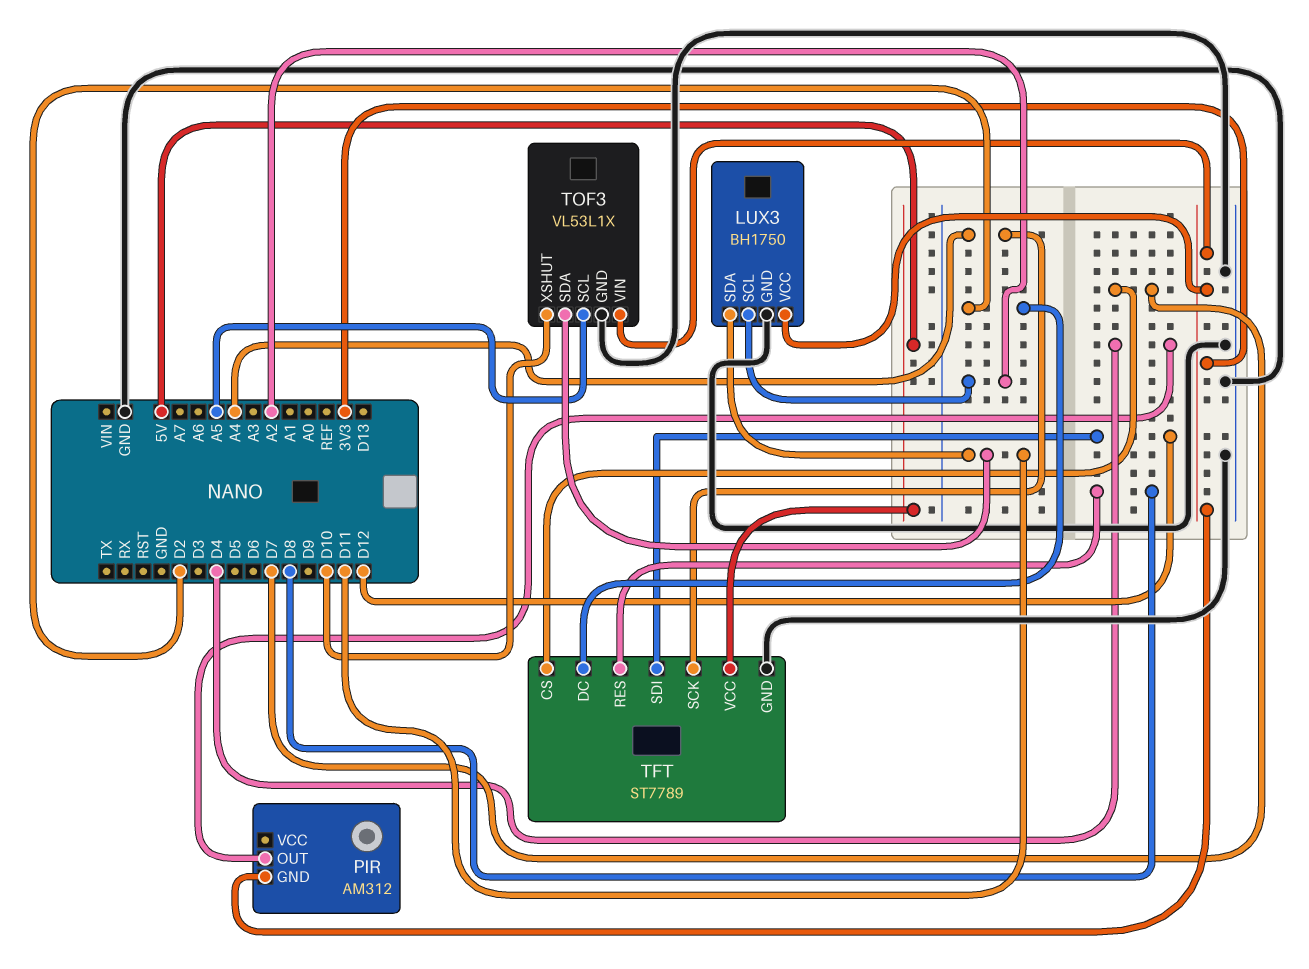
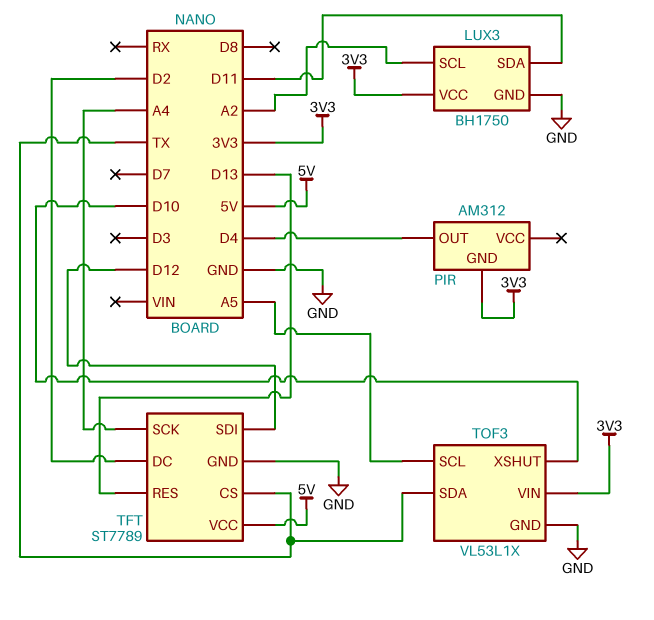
TFT pin CS: D7 -> TX
TFT pin RES: D8 -> D13
TOF3 pin SDA: D11 -> TX

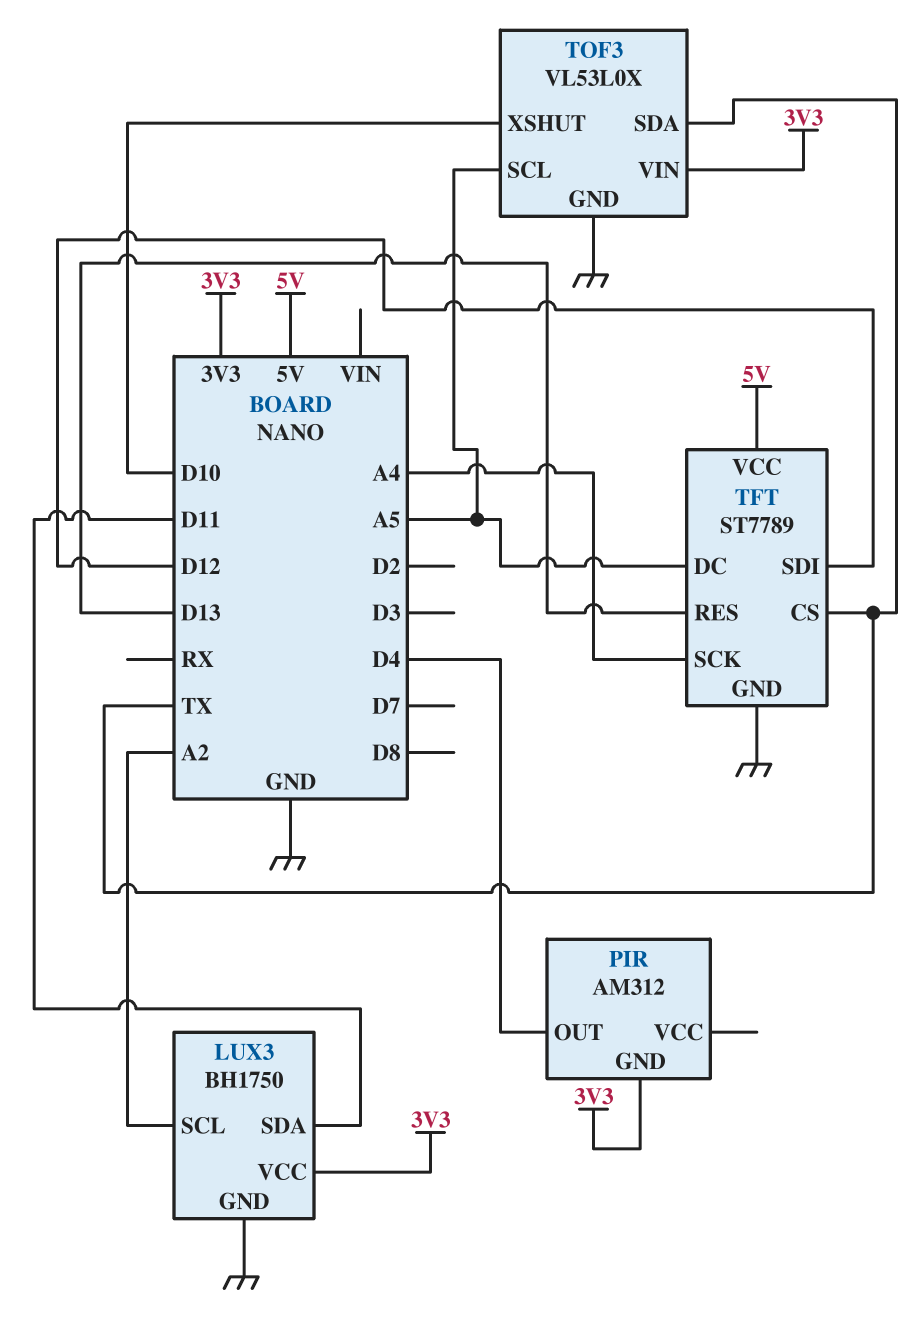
TFT pin DC: D2 -> A5
TOF3: VL53L1X -> VL53L0X

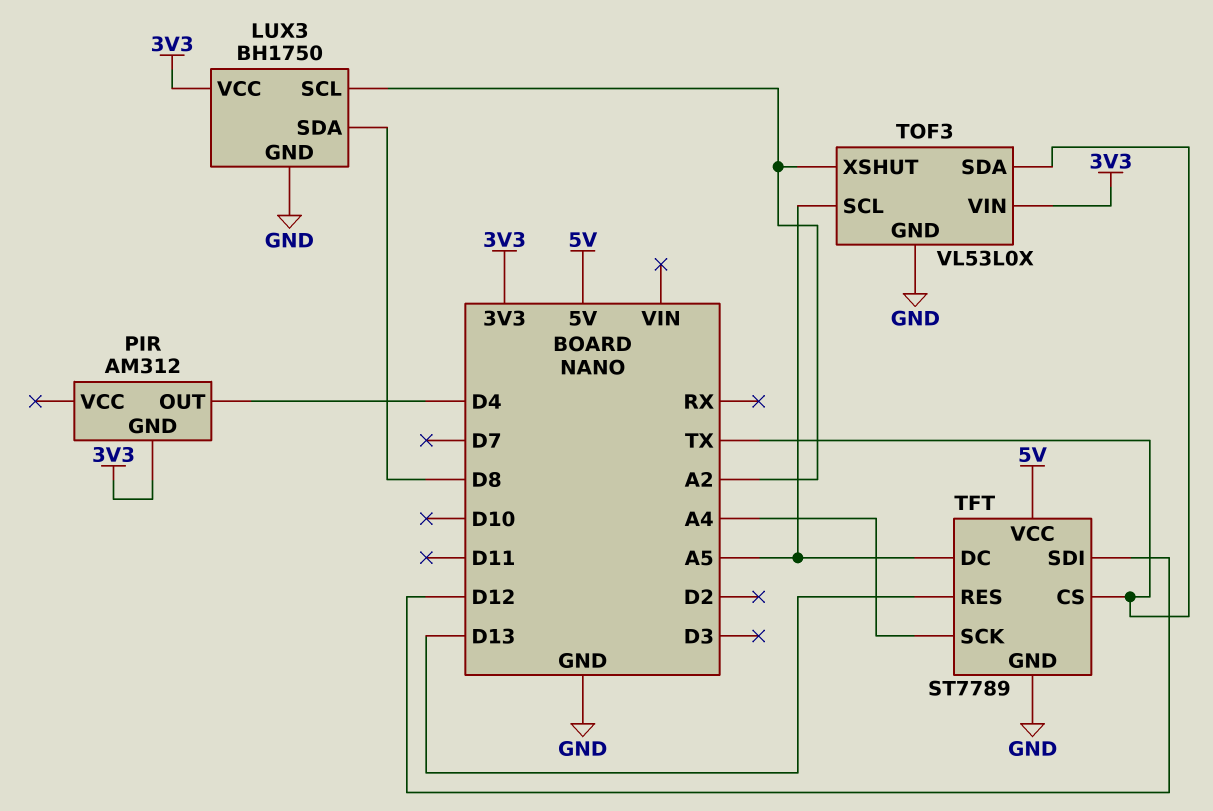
LUX3 pin SDA: D11 -> D8
TOF3 pin XSHUT: D10 -> A2

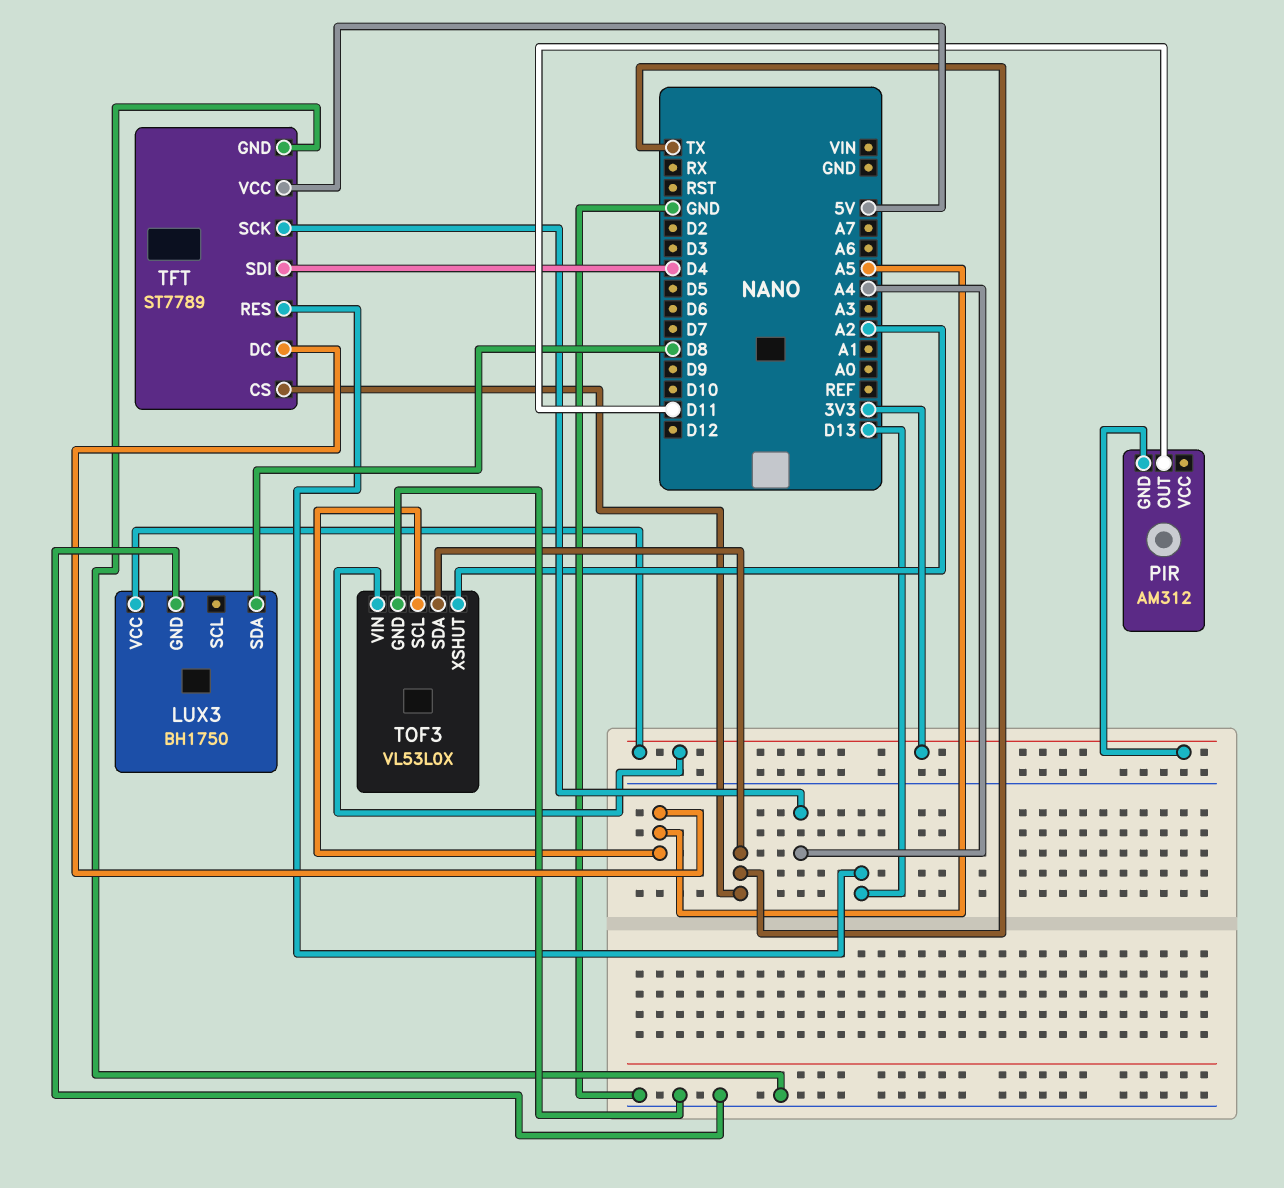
LUX3 pin SCL: A2 -> none
PIR pin OUT: D4 -> D11
TFT pin SDI: D12 -> D4

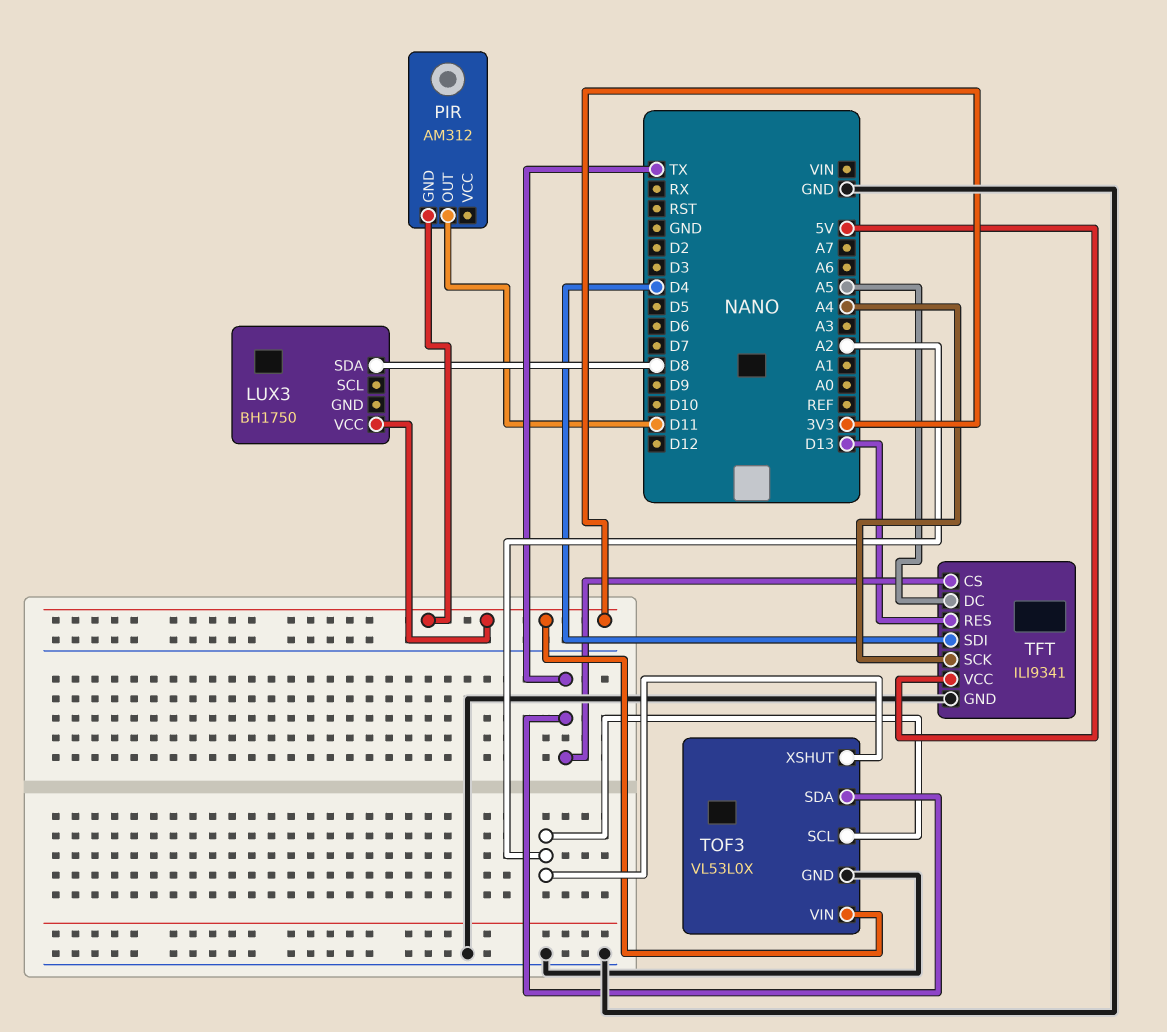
LUX3 pin GND: GND -> none
TFT: ST7789 -> ILI9341
TOF3 pin SCL: A5 -> A2

